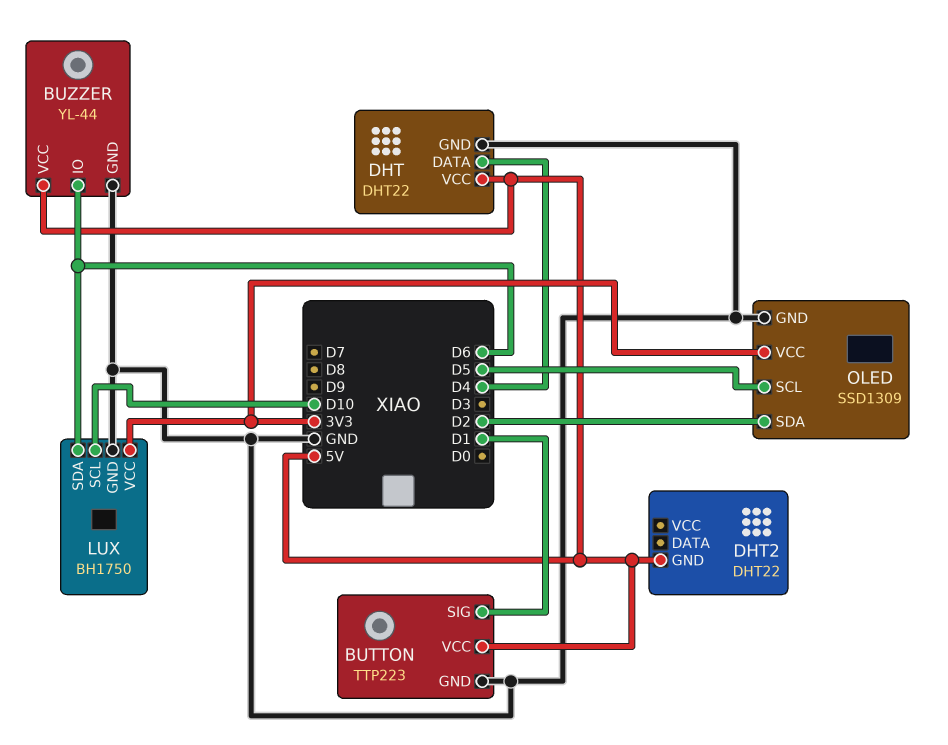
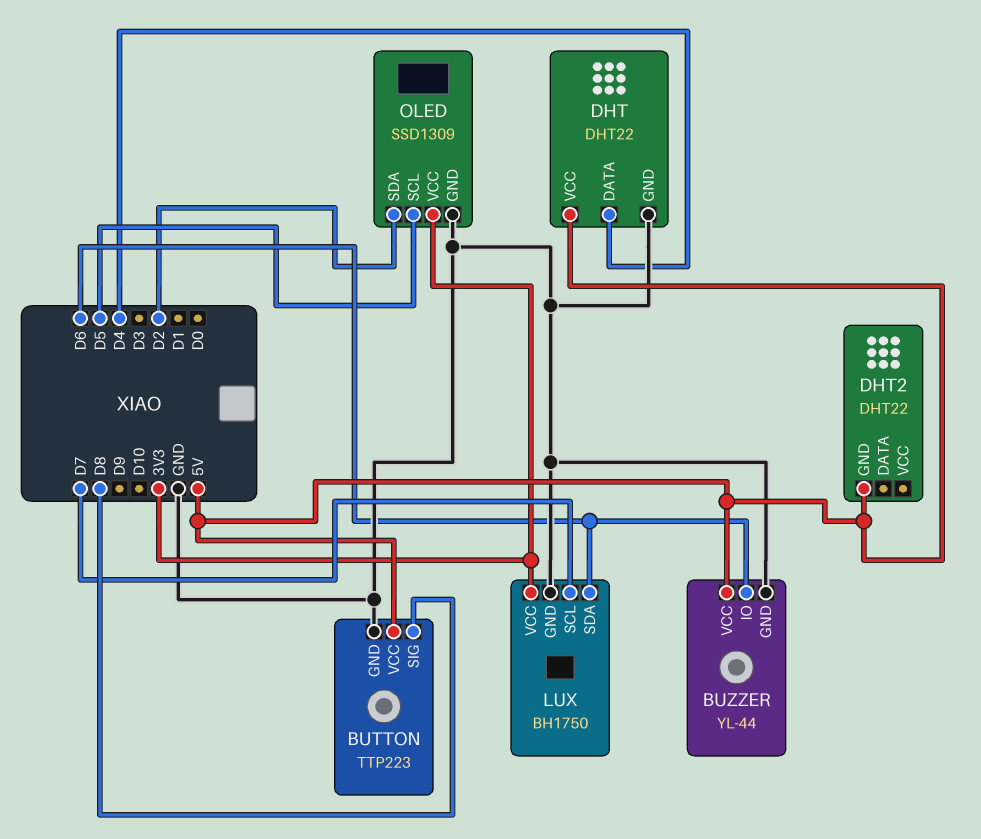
BUTTON pin SIG: D1 -> D8
LUX pin SCL: D10 -> D7

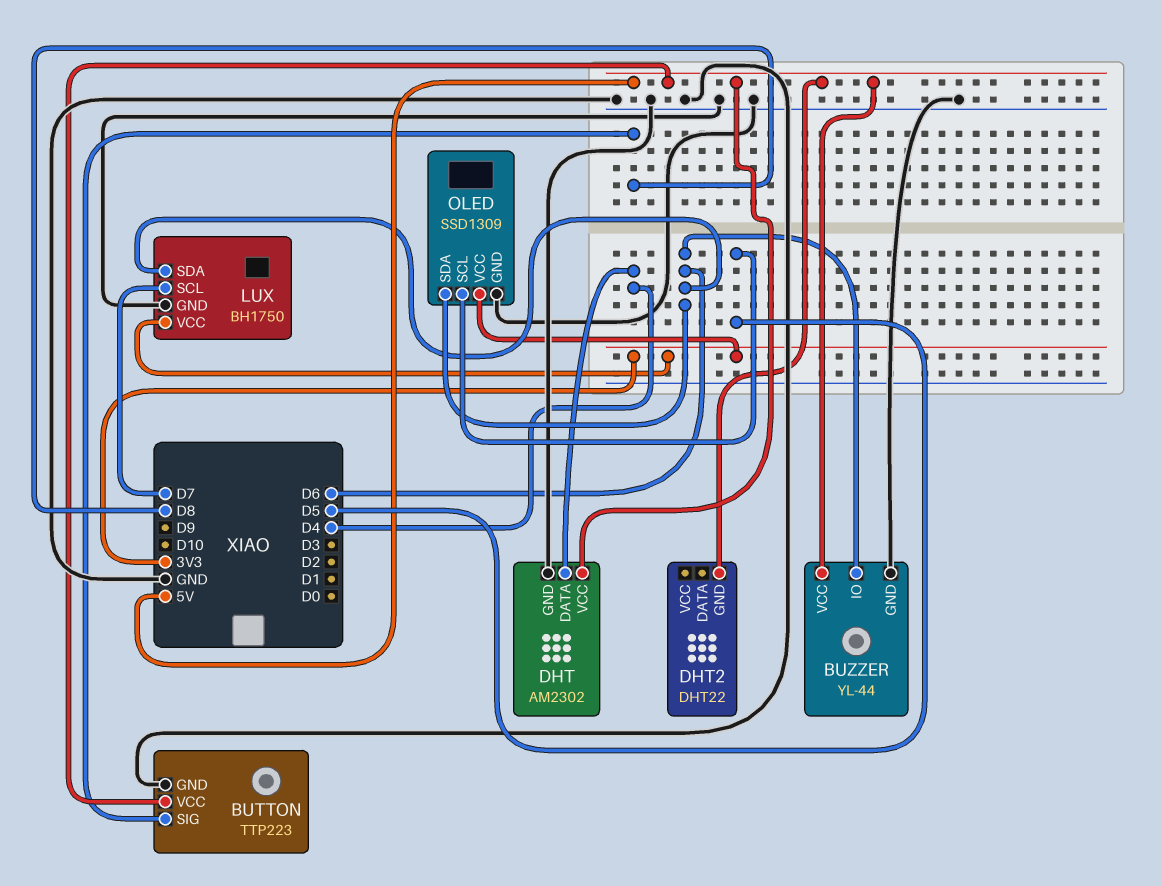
DHT: DHT22 -> AM2302
OLED pin SDA: D2 -> D6

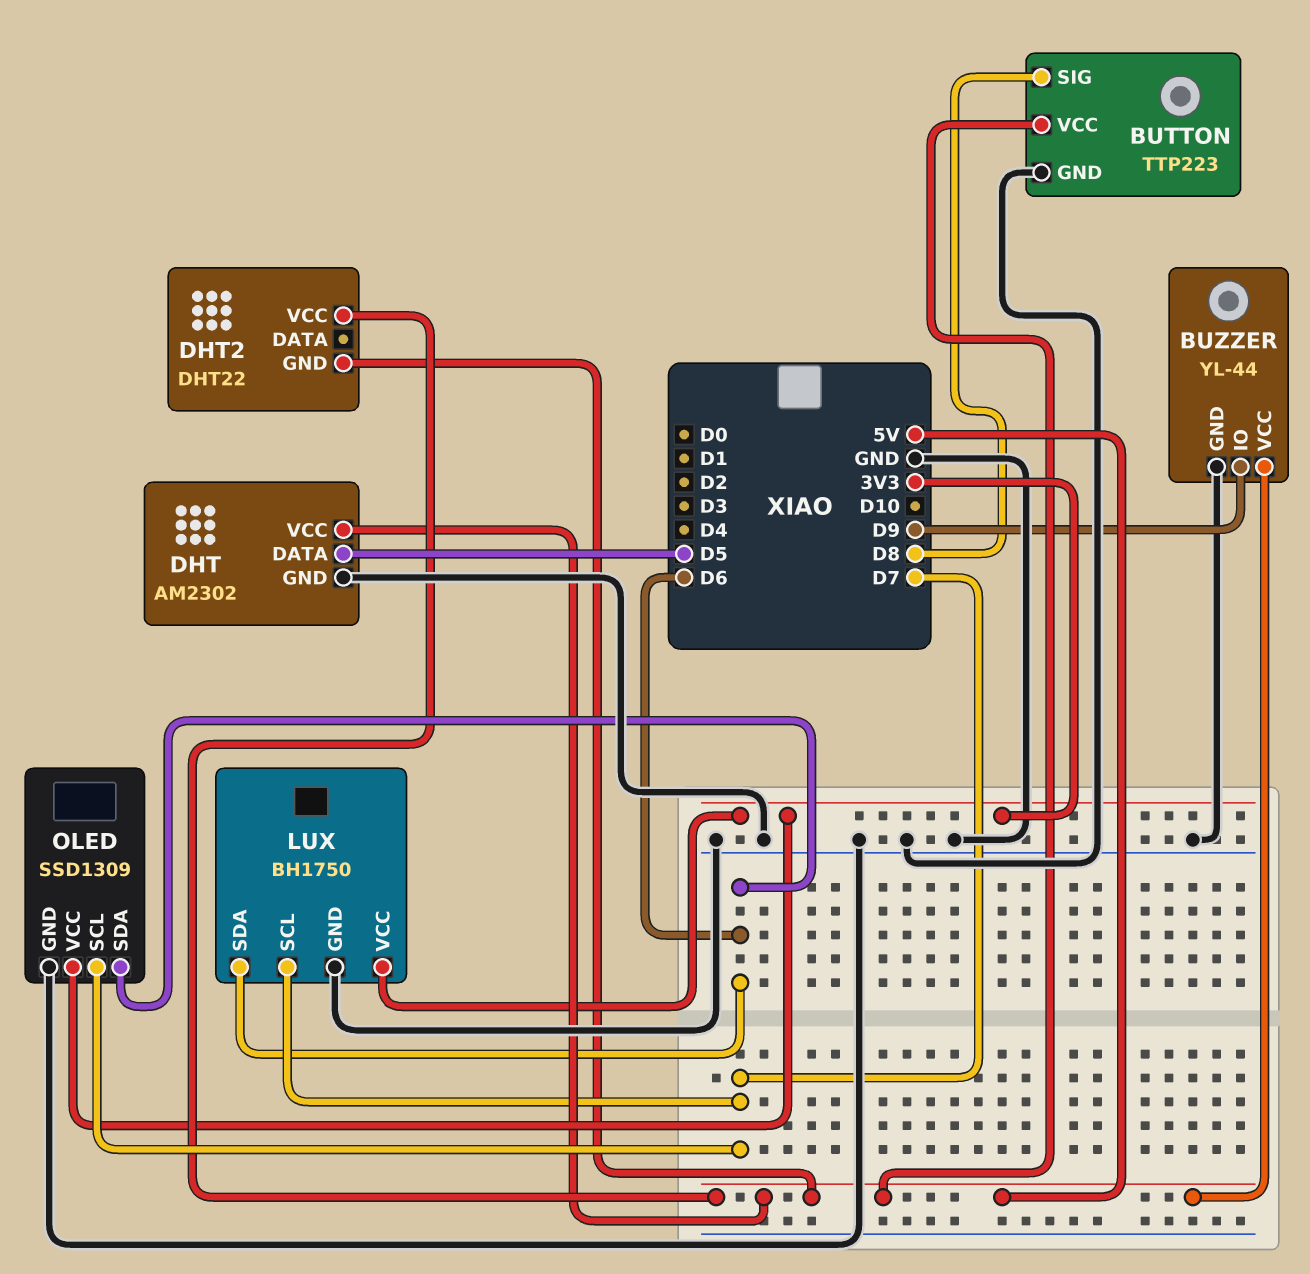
BUZZER pin IO: D6 -> D9
DHT pin DATA: D4 -> D5
DHT2 pin VCC: none -> 5V
OLED pin SCL: D5 -> D7

